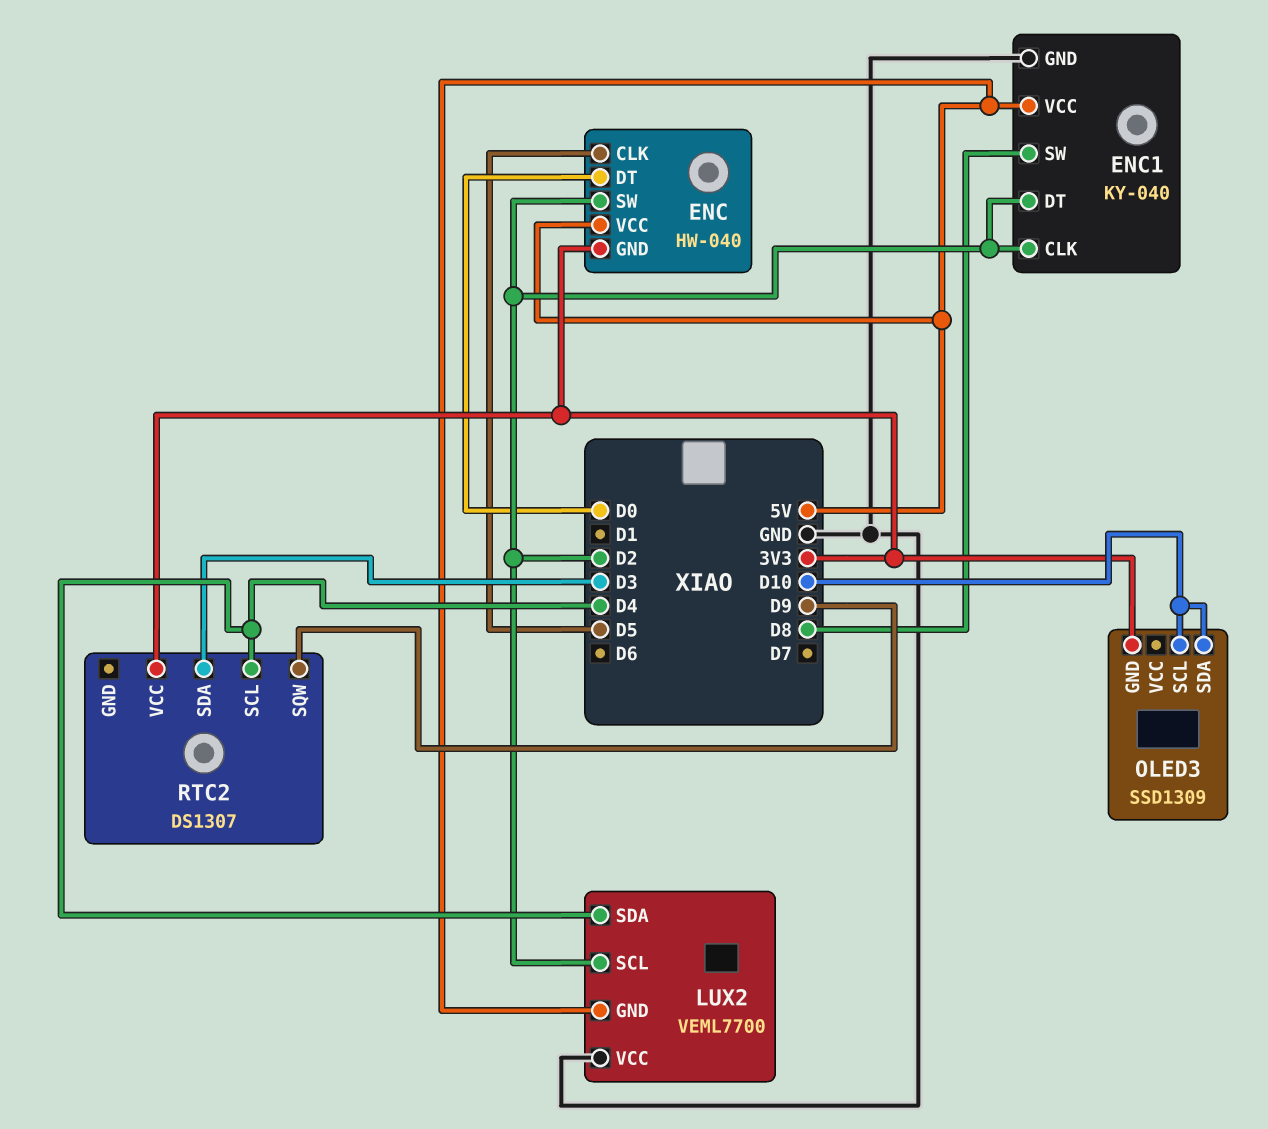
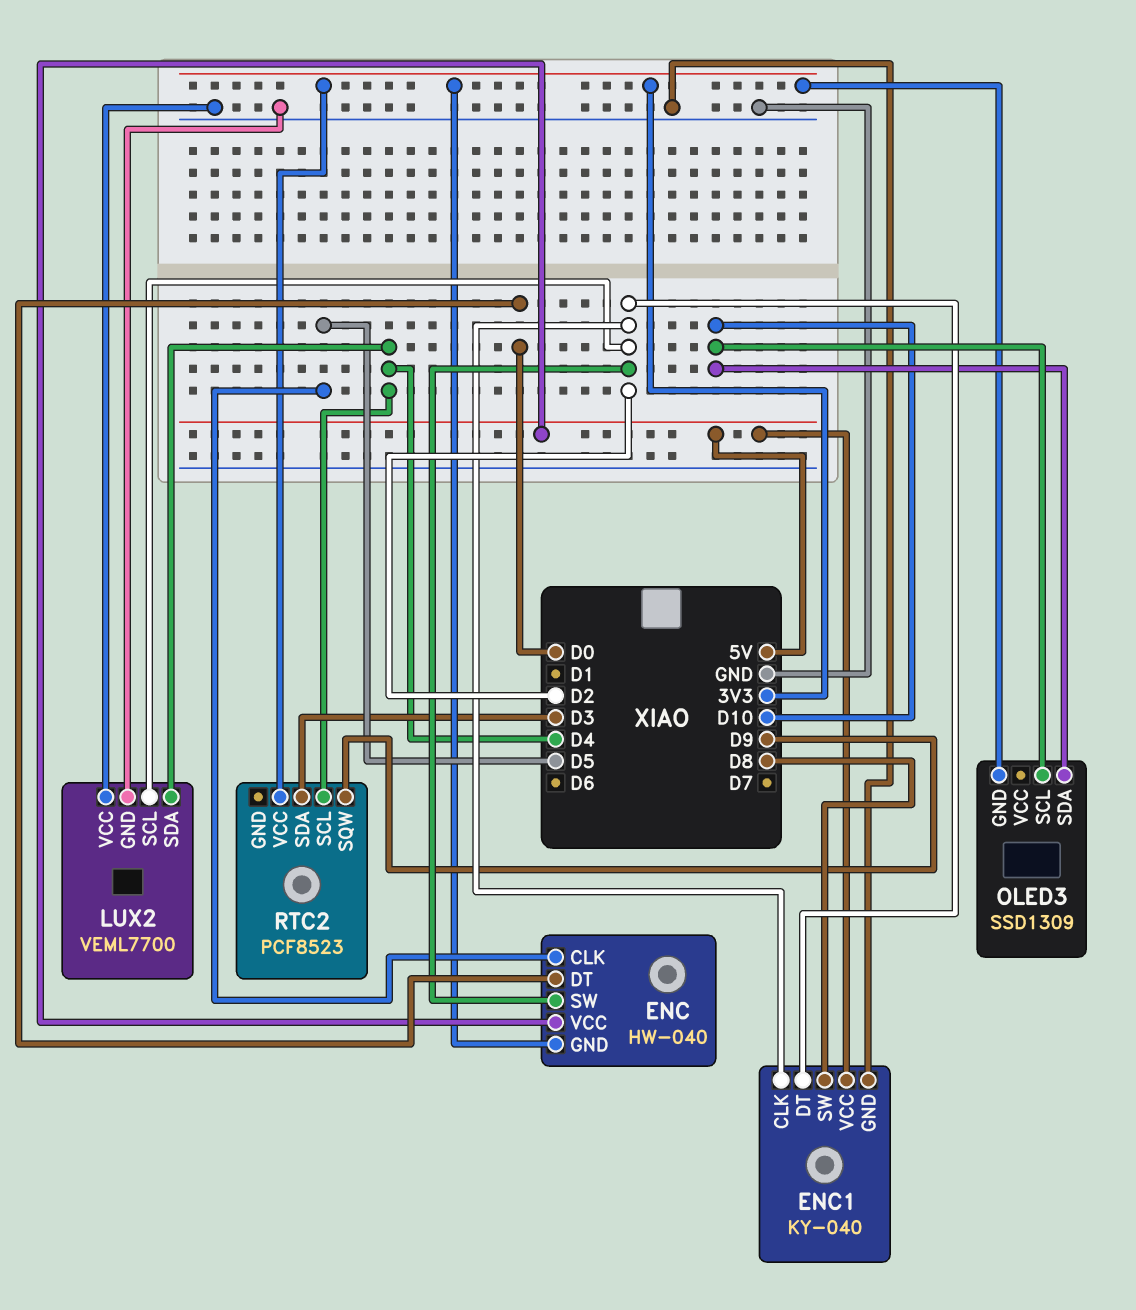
LUX2 pin GND: 5V -> GND
RTC2: DS1307 -> PCF8523

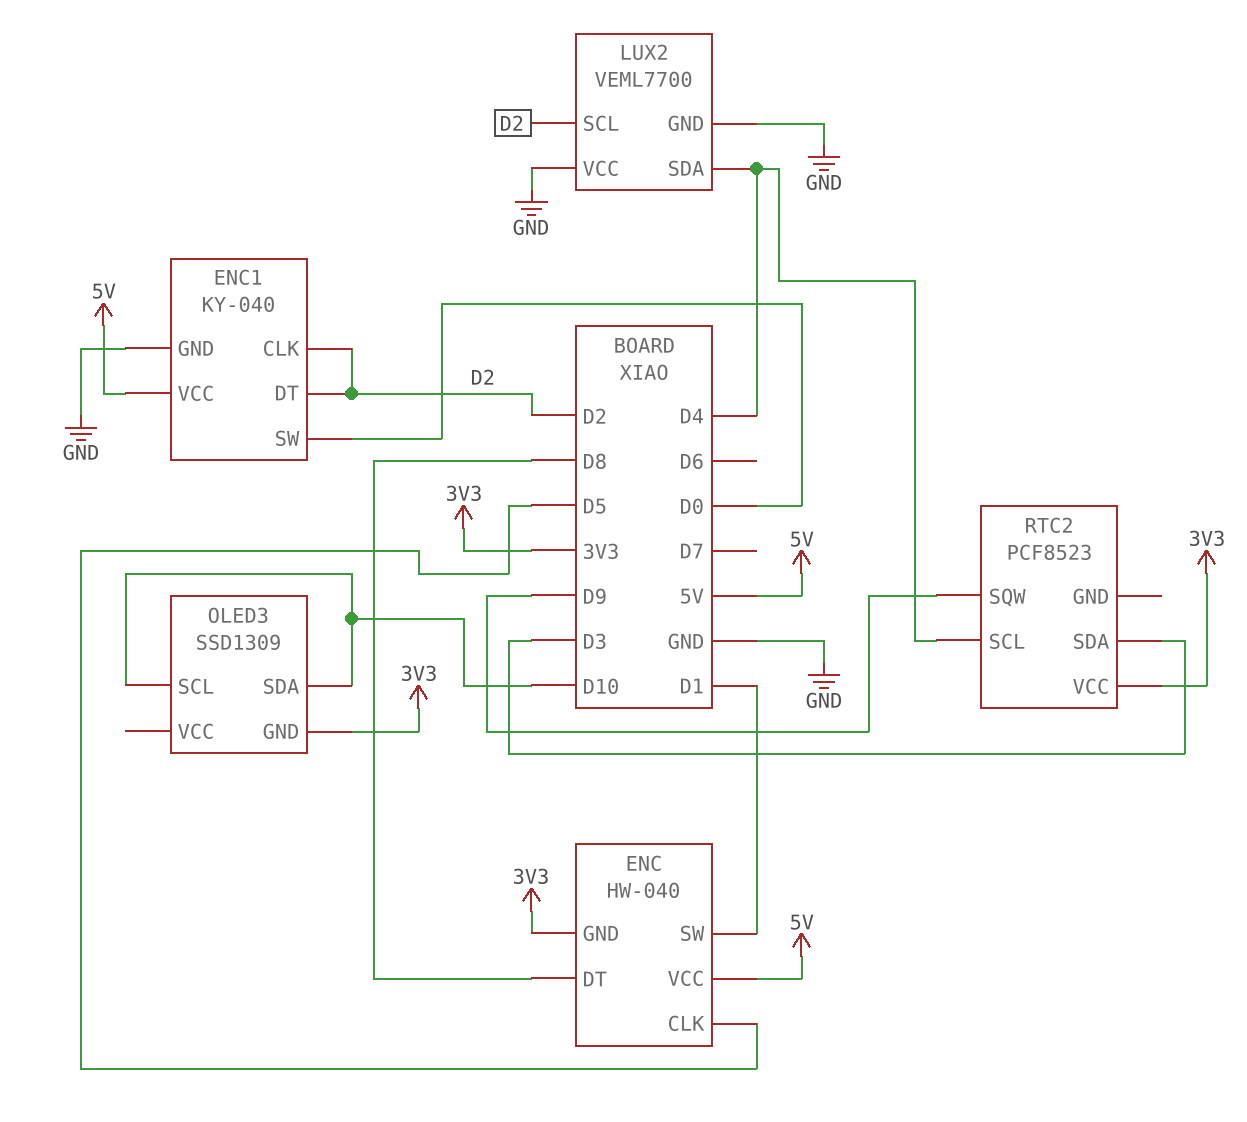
ENC pin DT: D0 -> D8
ENC pin SW: D2 -> D1
ENC1 pin SW: D8 -> D0

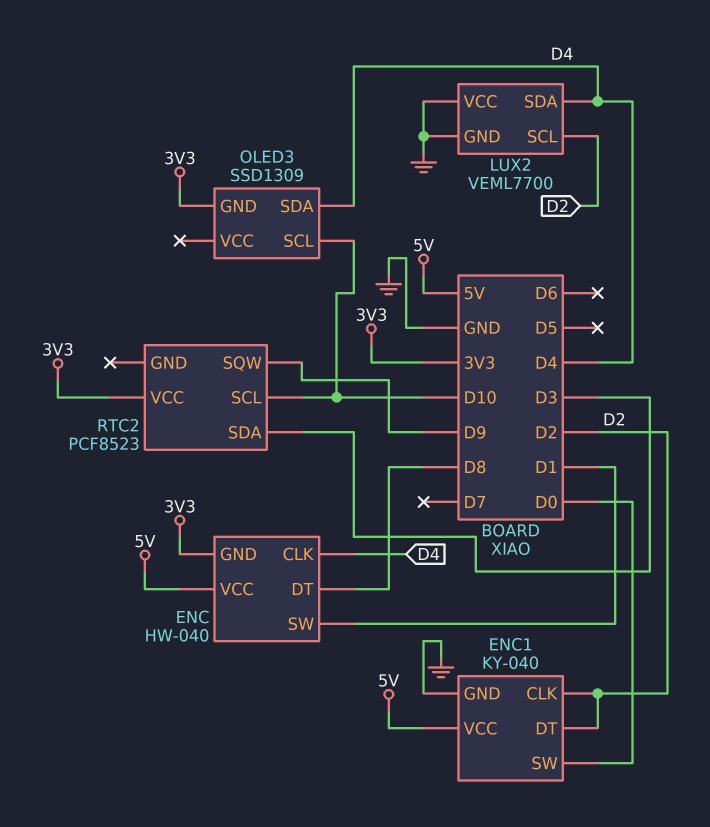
ENC pin CLK: D5 -> D4
OLED3 pin SDA: D10 -> D4
RTC2 pin SCL: D4 -> D10

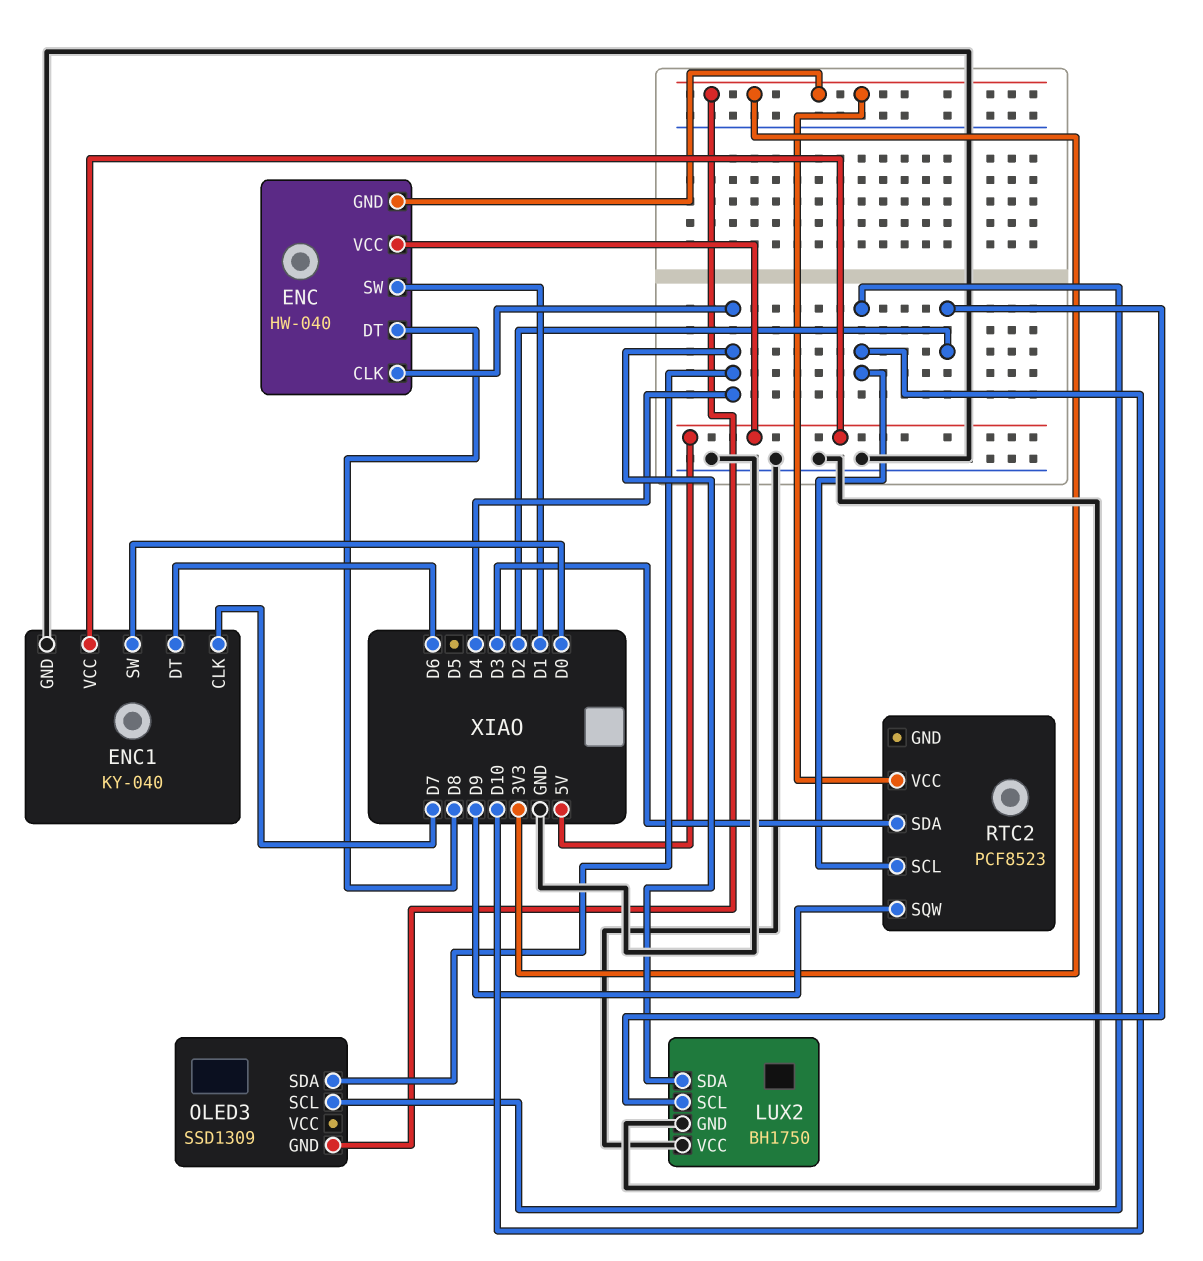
ENC1 pin CLK: D2 -> D7
ENC1 pin DT: D2 -> D6
LUX2: VEML7700 -> BH1750

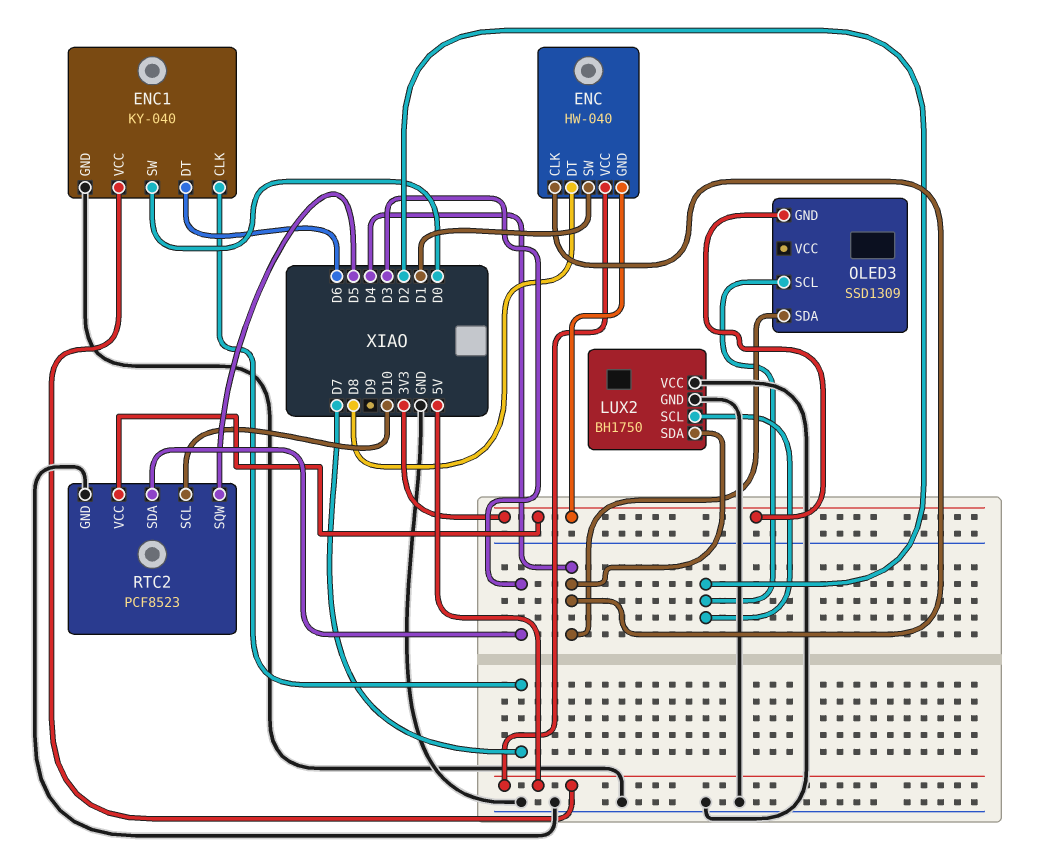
OLED3 pin SCL: D10 -> D2
RTC2 pin GND: none -> GND
RTC2 pin SQW: D9 -> D5

